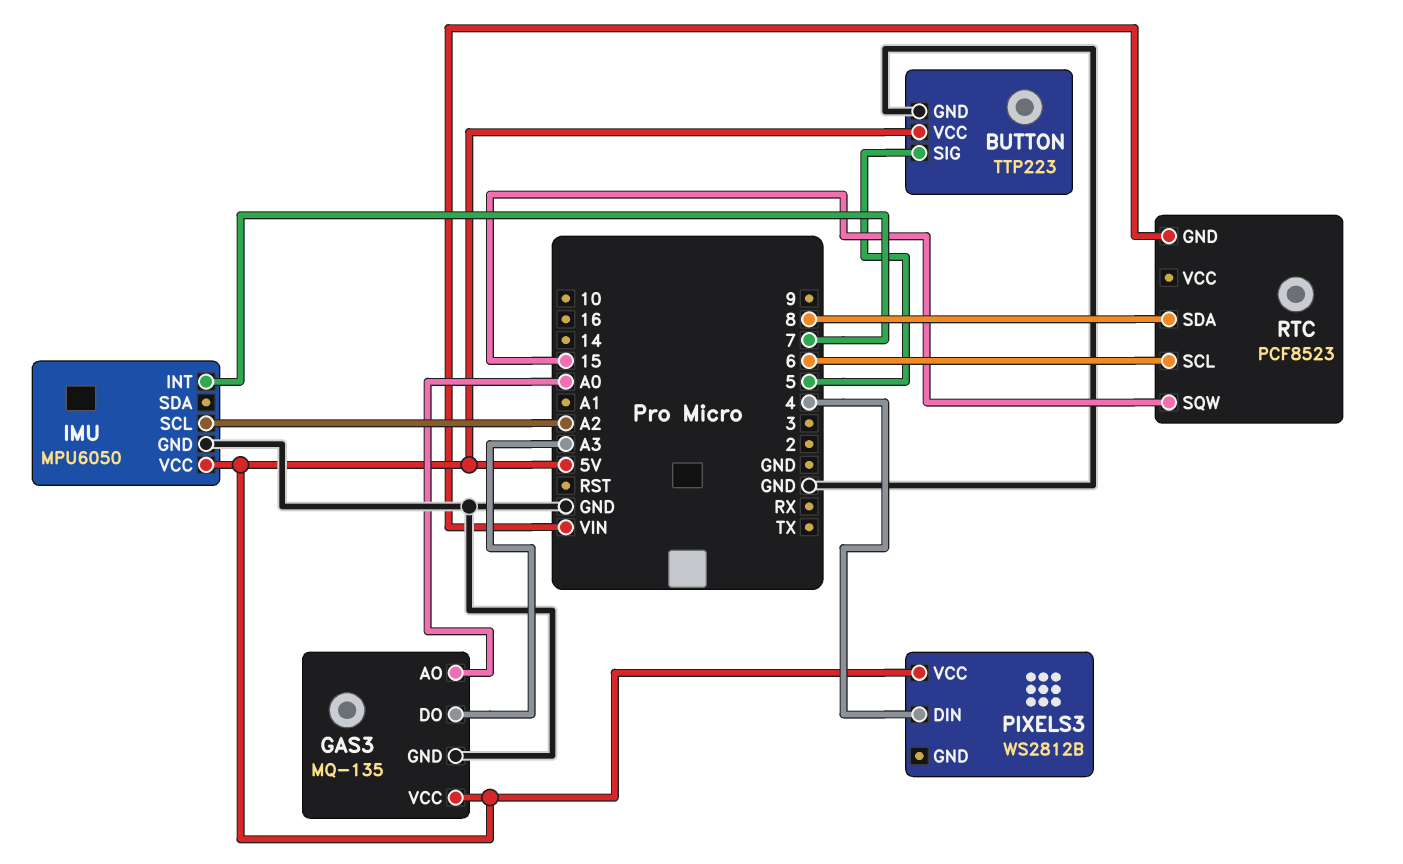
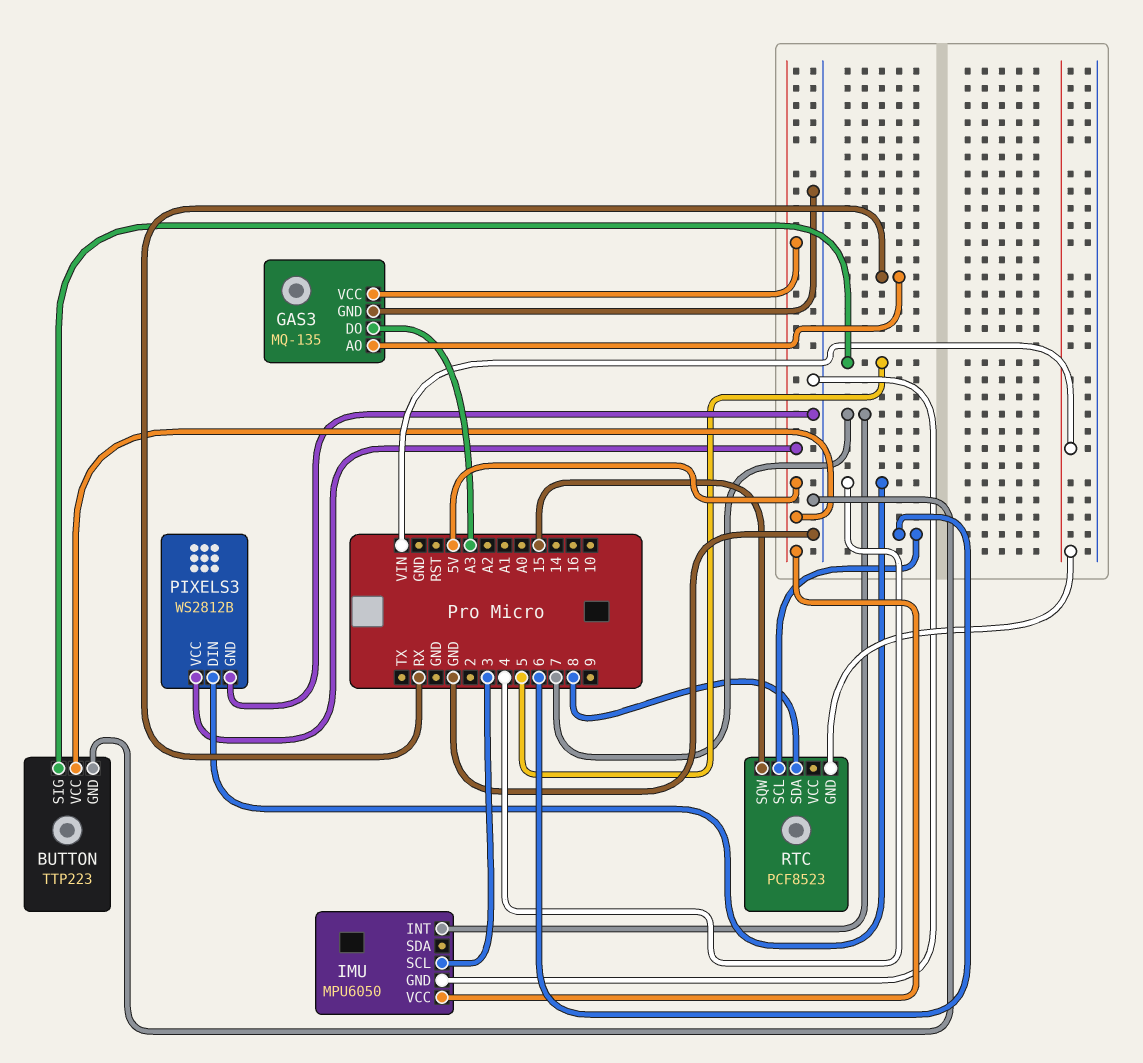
GAS3 pin AO: A0 -> RX
IMU pin SCL: A2 -> 3
PIXELS3 pin GND: none -> GND

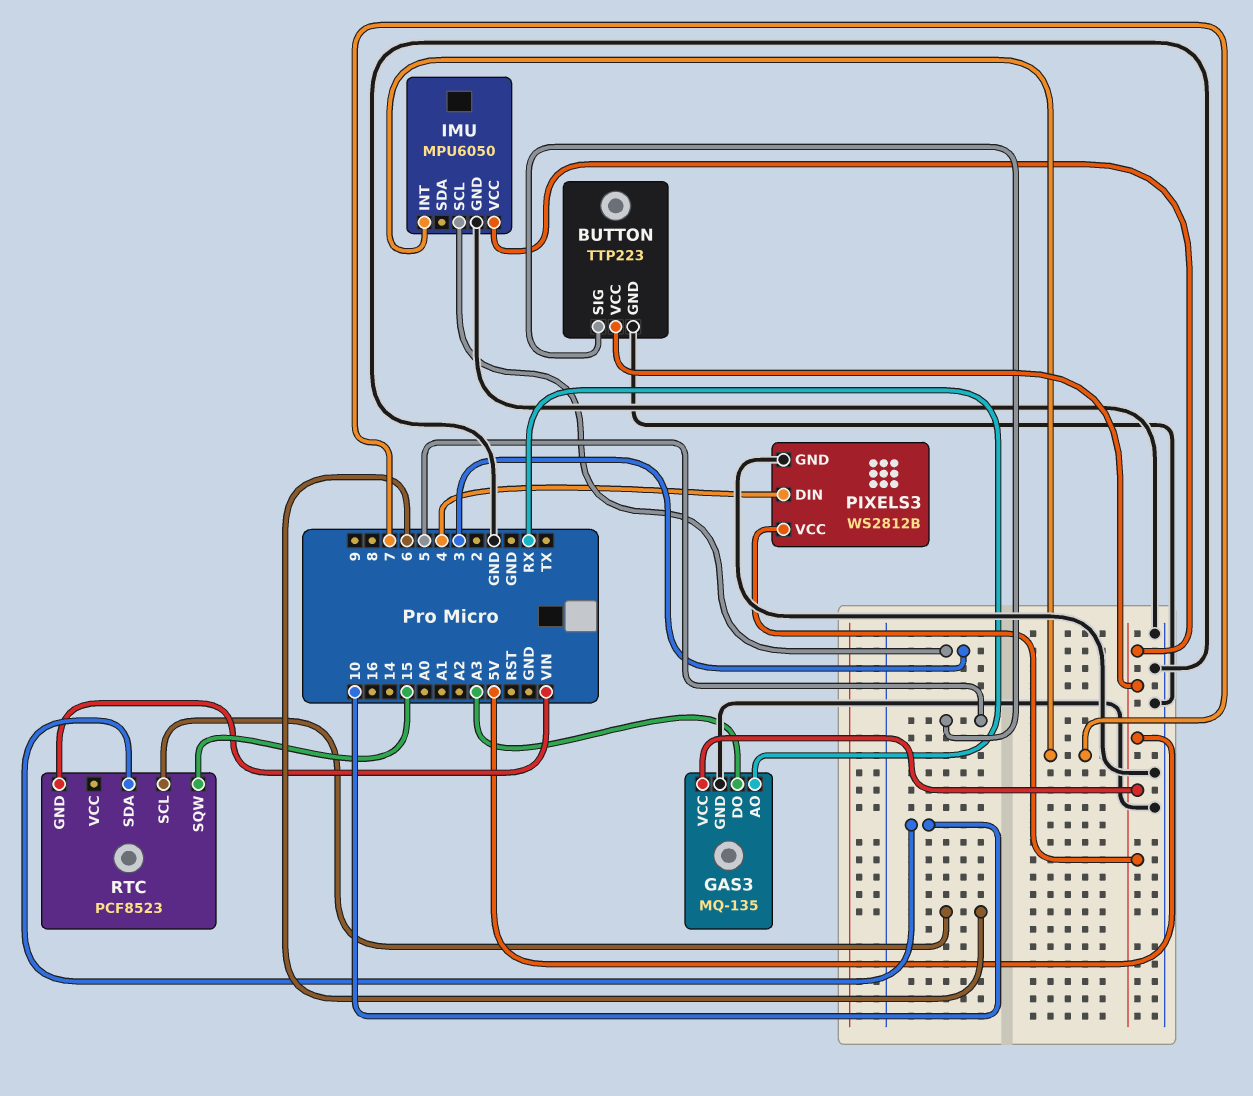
RTC pin SDA: 8 -> 10

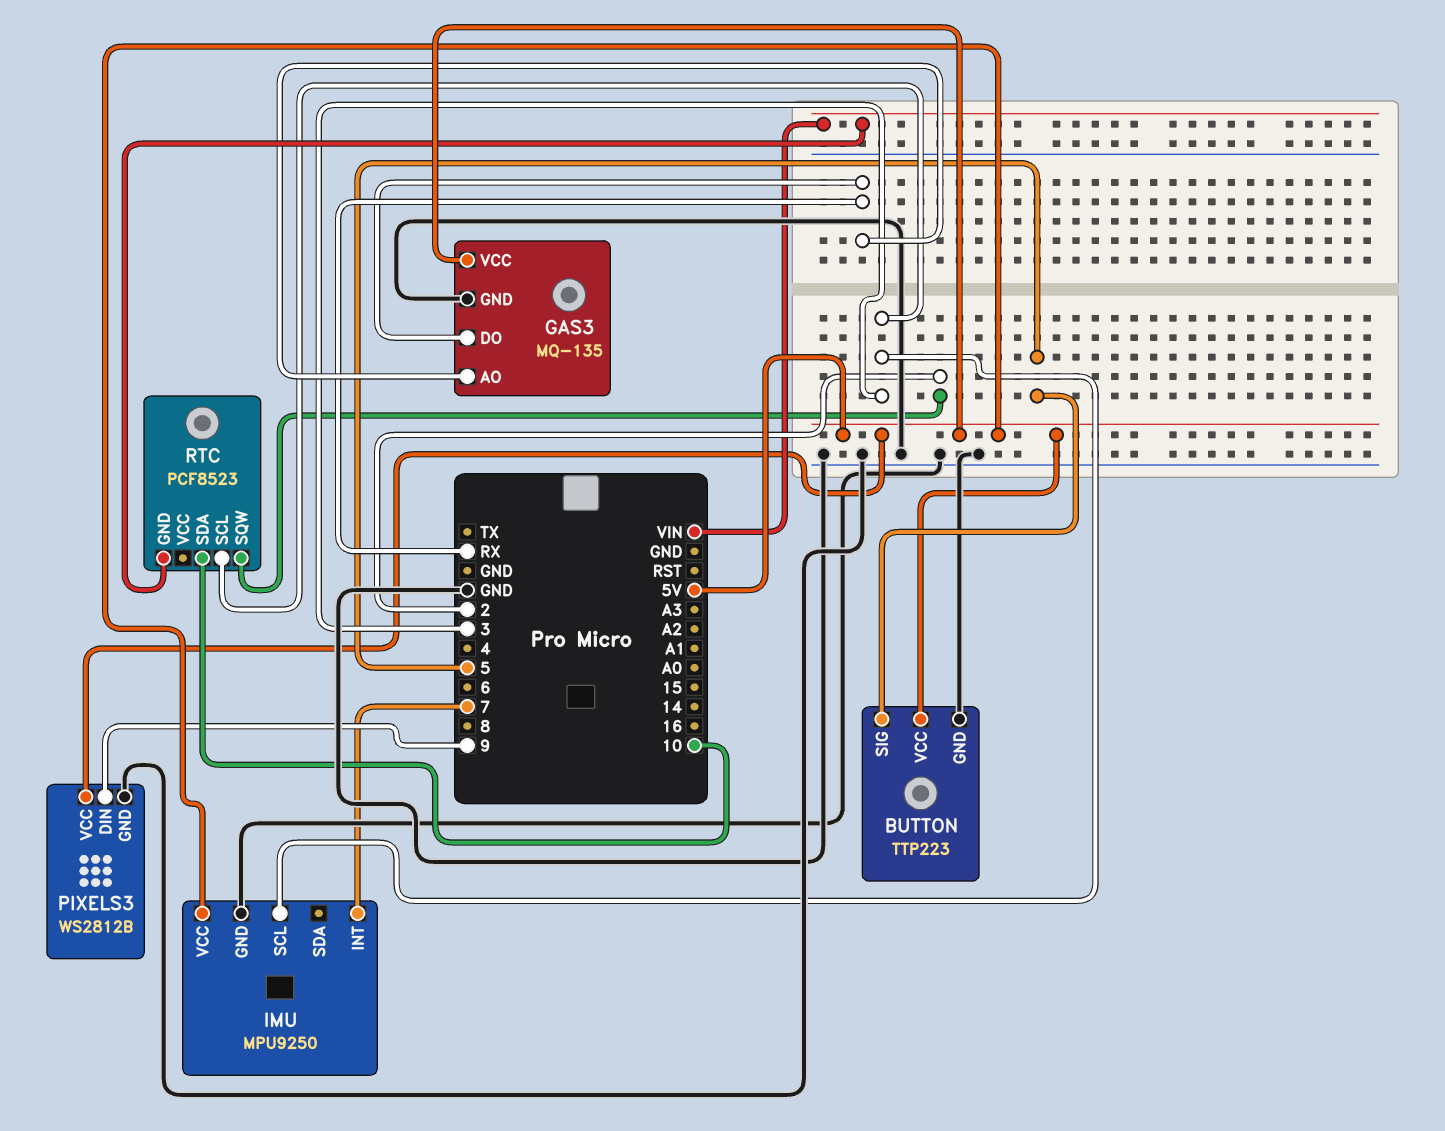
GAS3 pin DO: A3 -> RX
IMU: MPU6050 -> MPU9250
PIXELS3 pin DIN: 4 -> 9
RTC pin SCL: 6 -> 3
RTC pin SQW: 15 -> 2

